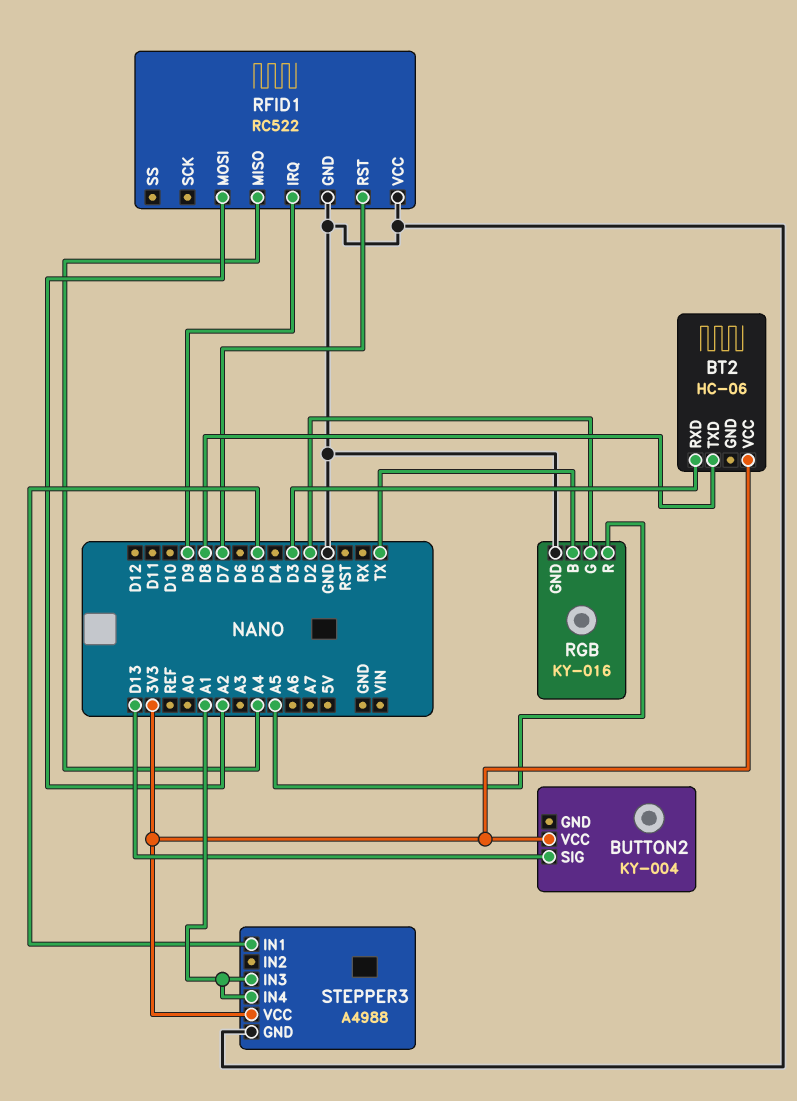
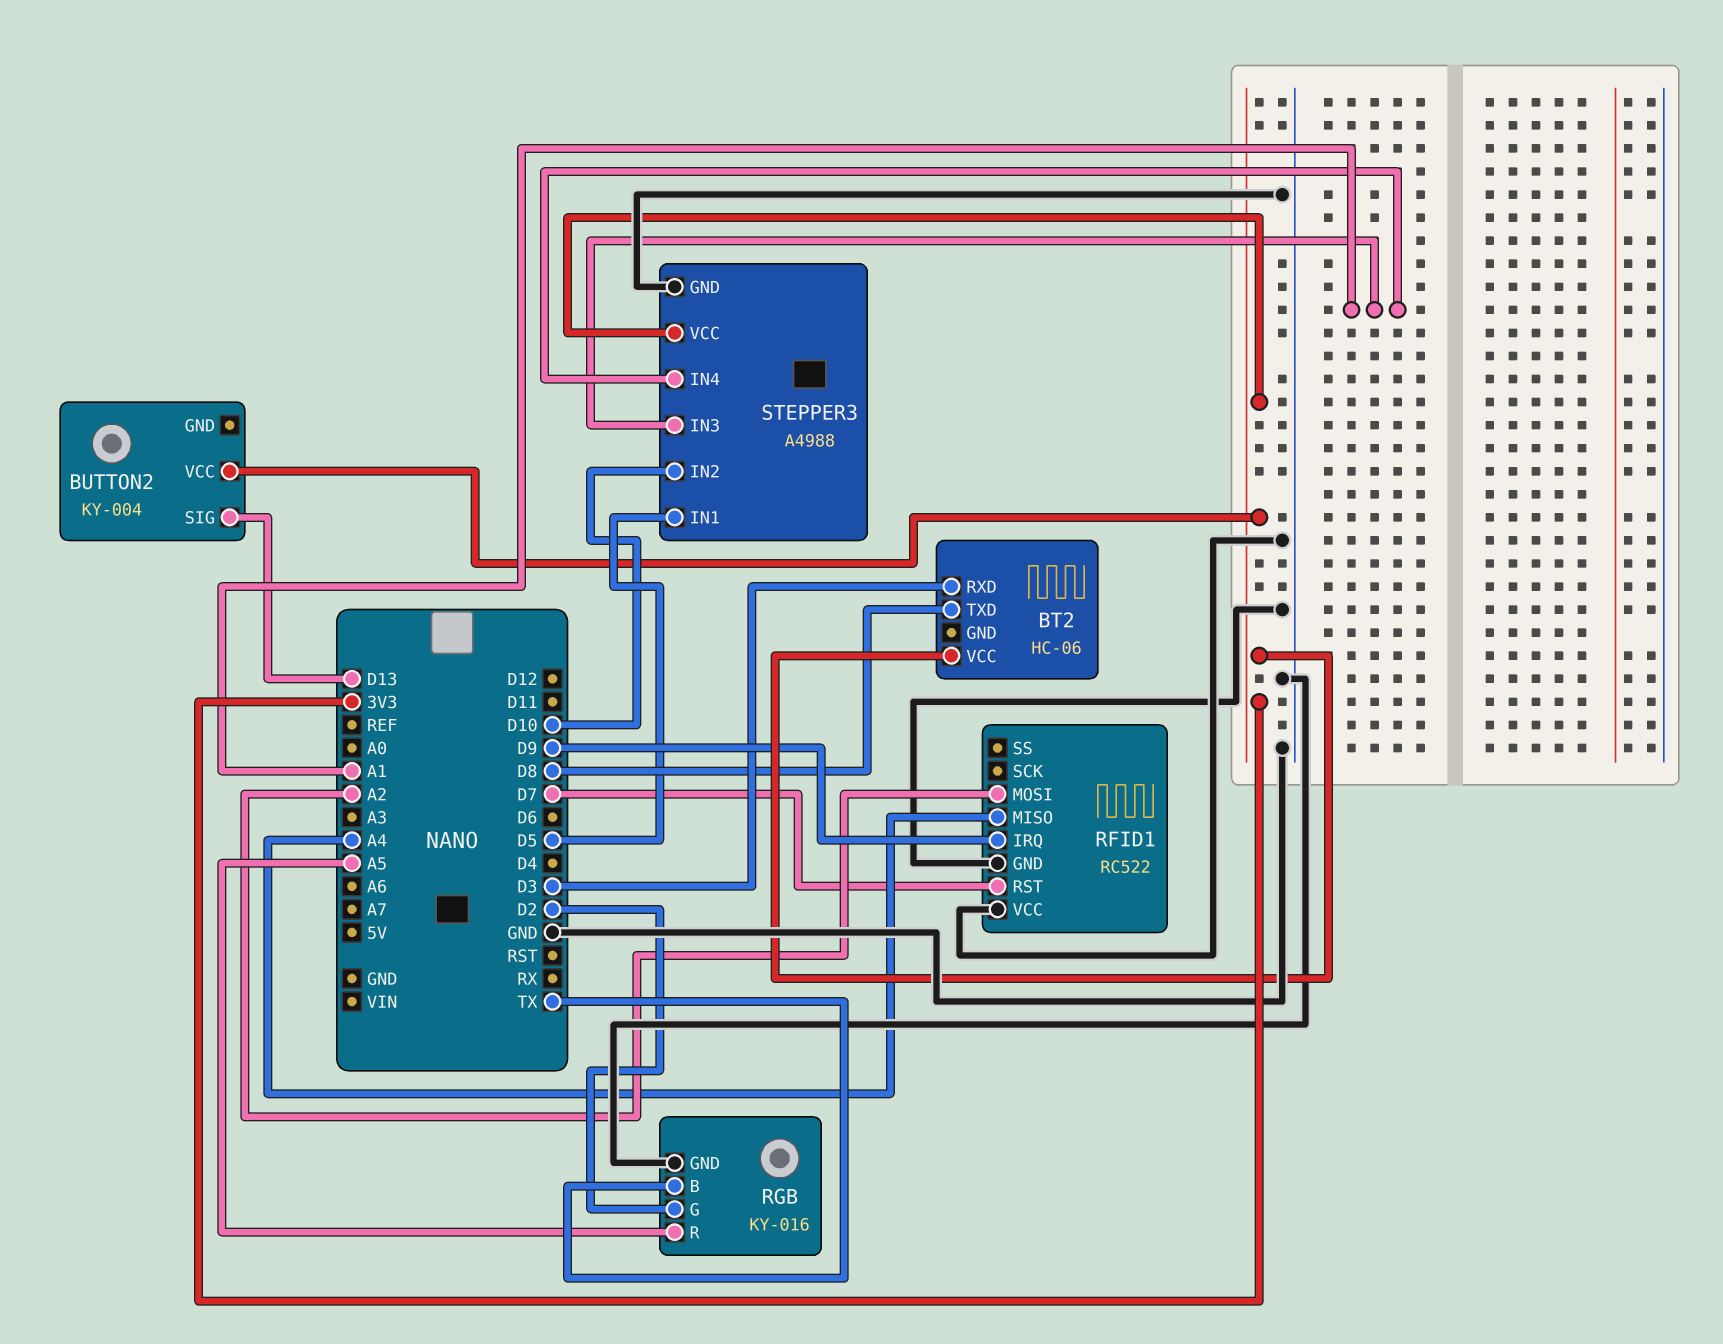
STEPPER3 pin IN2: none -> D10

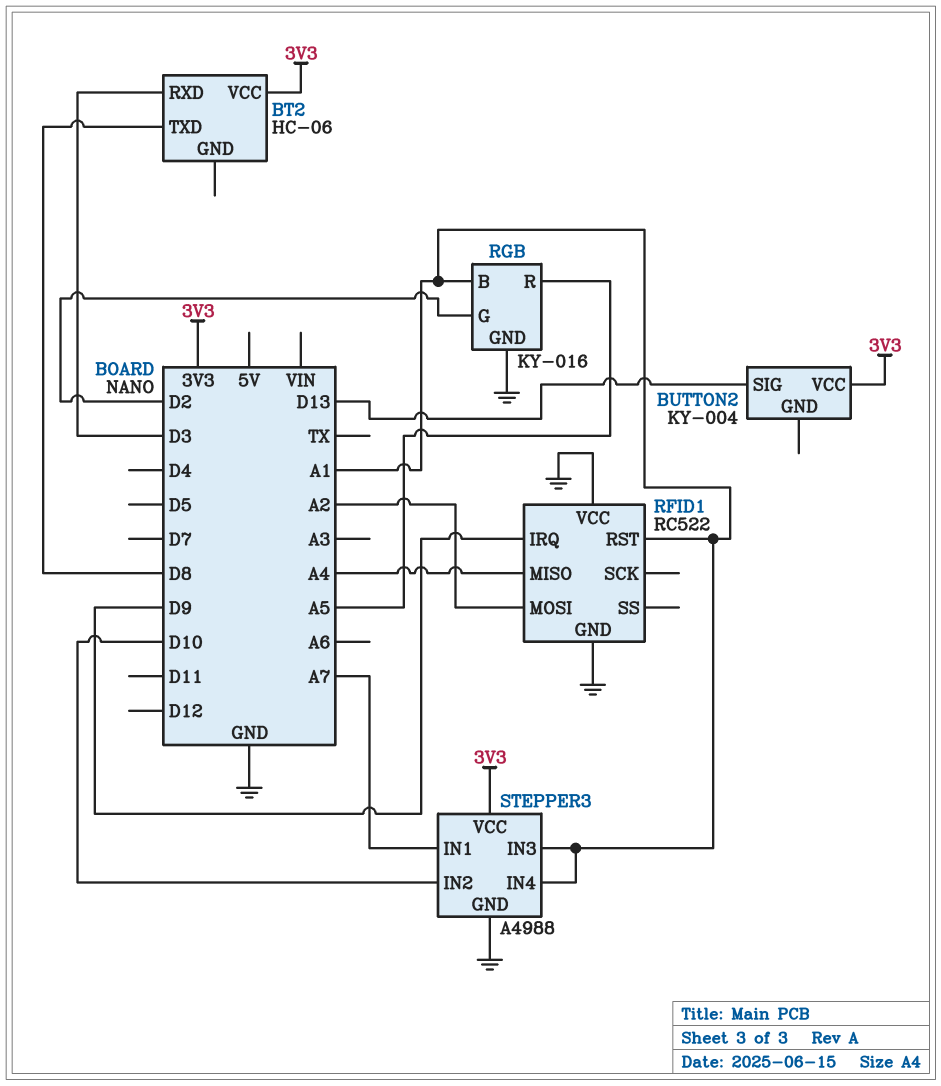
RFID1 pin RST: D7 -> A1
RGB pin B: TX -> A1
STEPPER3 pin IN1: D5 -> A7

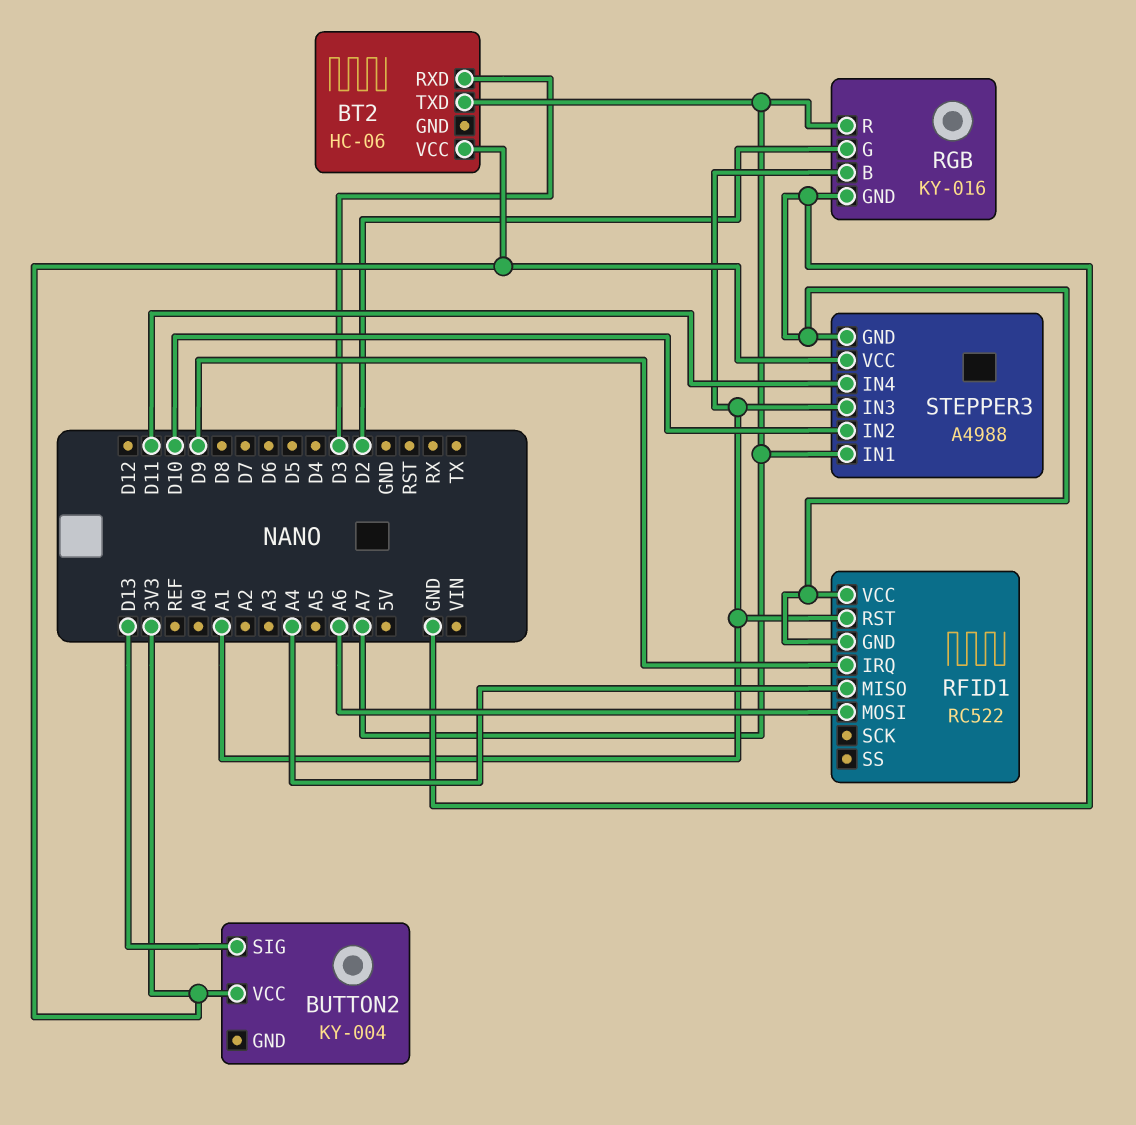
BT2 pin TXD: D8 -> A7
RFID1 pin MOSI: A2 -> A6
RGB pin R: A5 -> A7
STEPPER3 pin IN4: A1 -> D11

